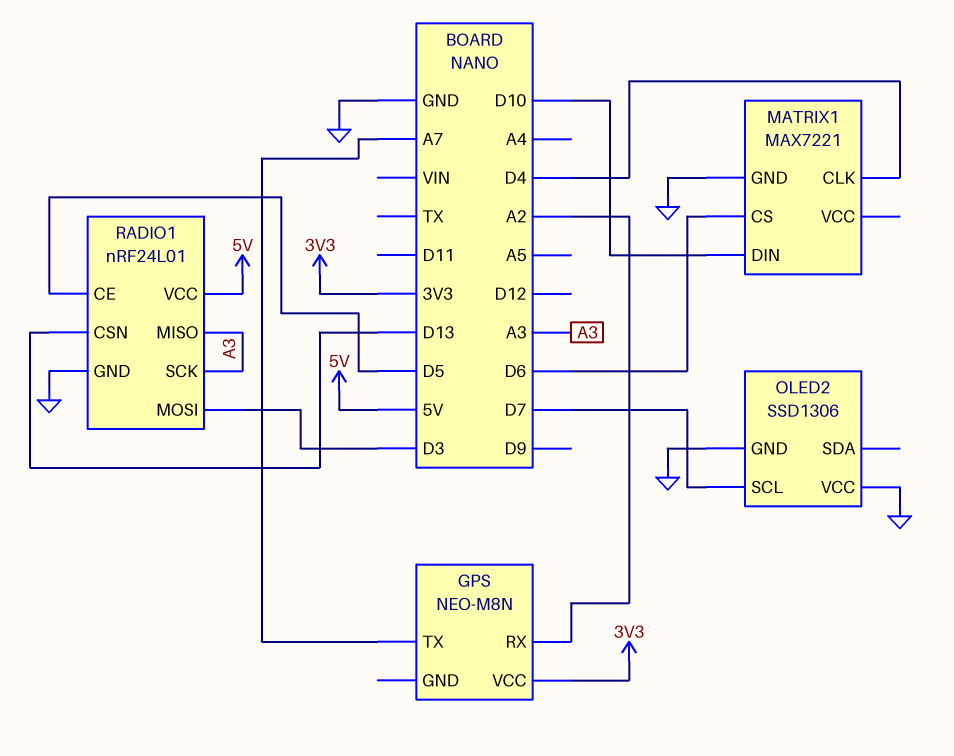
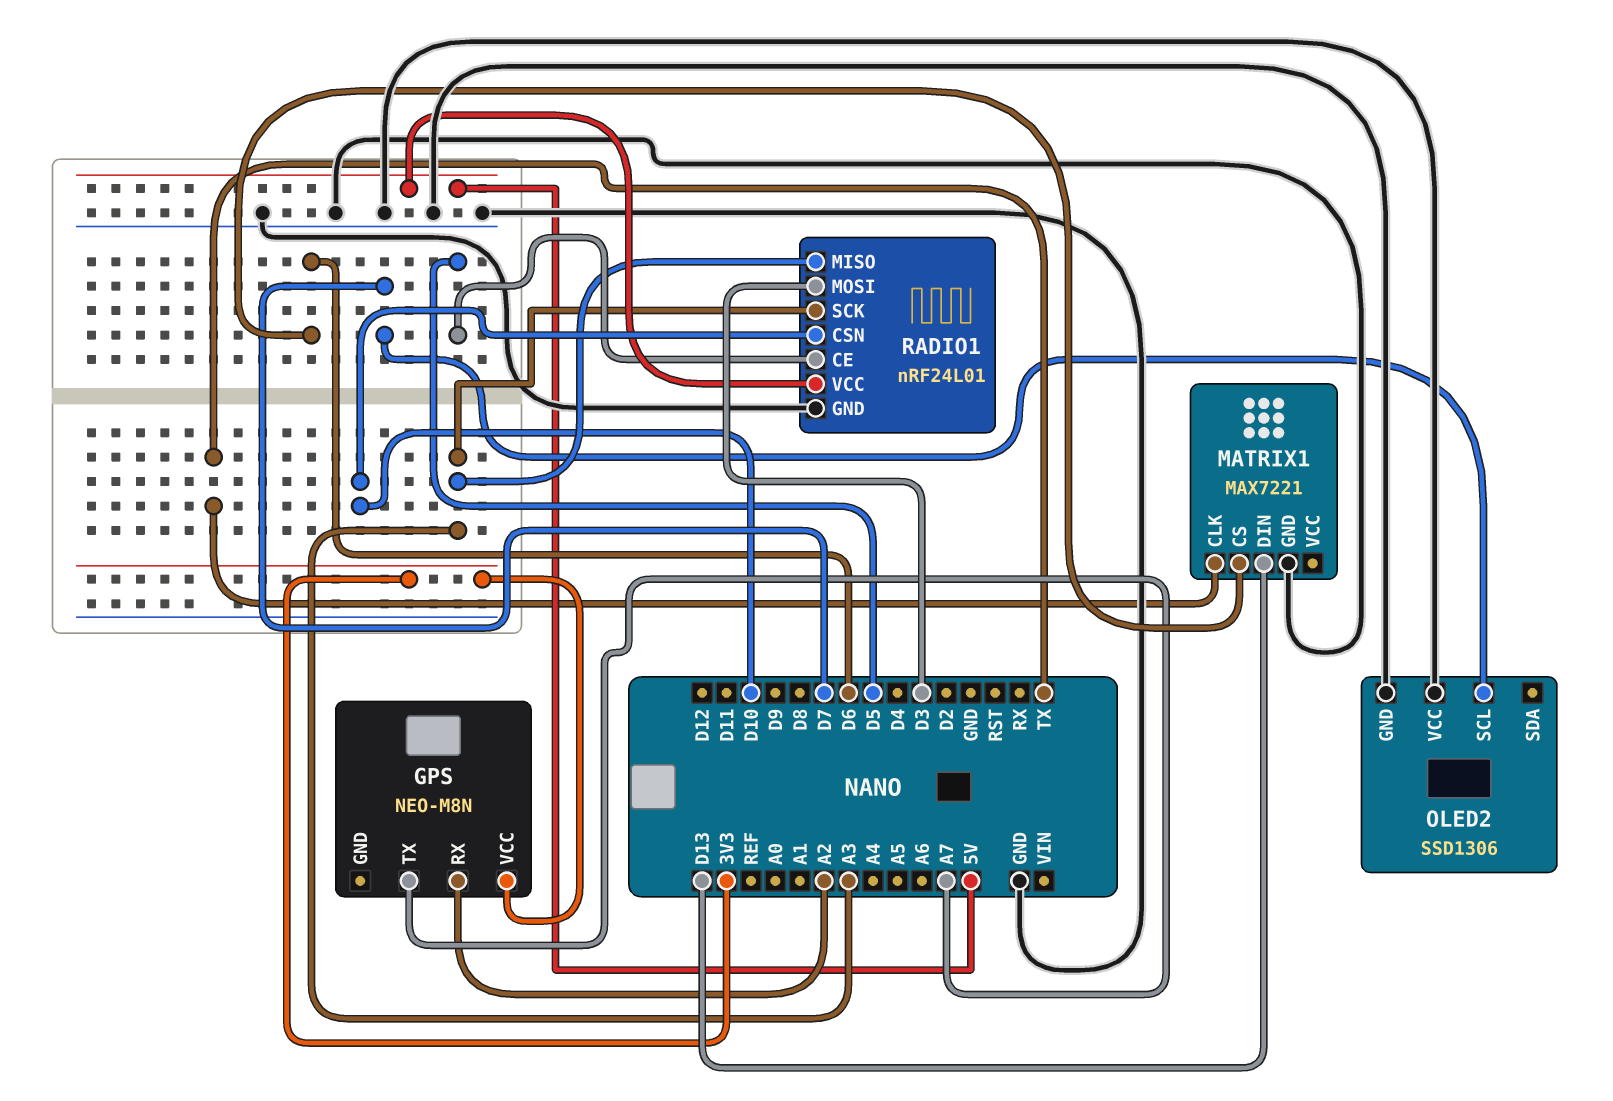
MATRIX1 pin CLK: D4 -> TX
MATRIX1 pin DIN: D10 -> D13
RADIO1 pin CSN: D13 -> D10

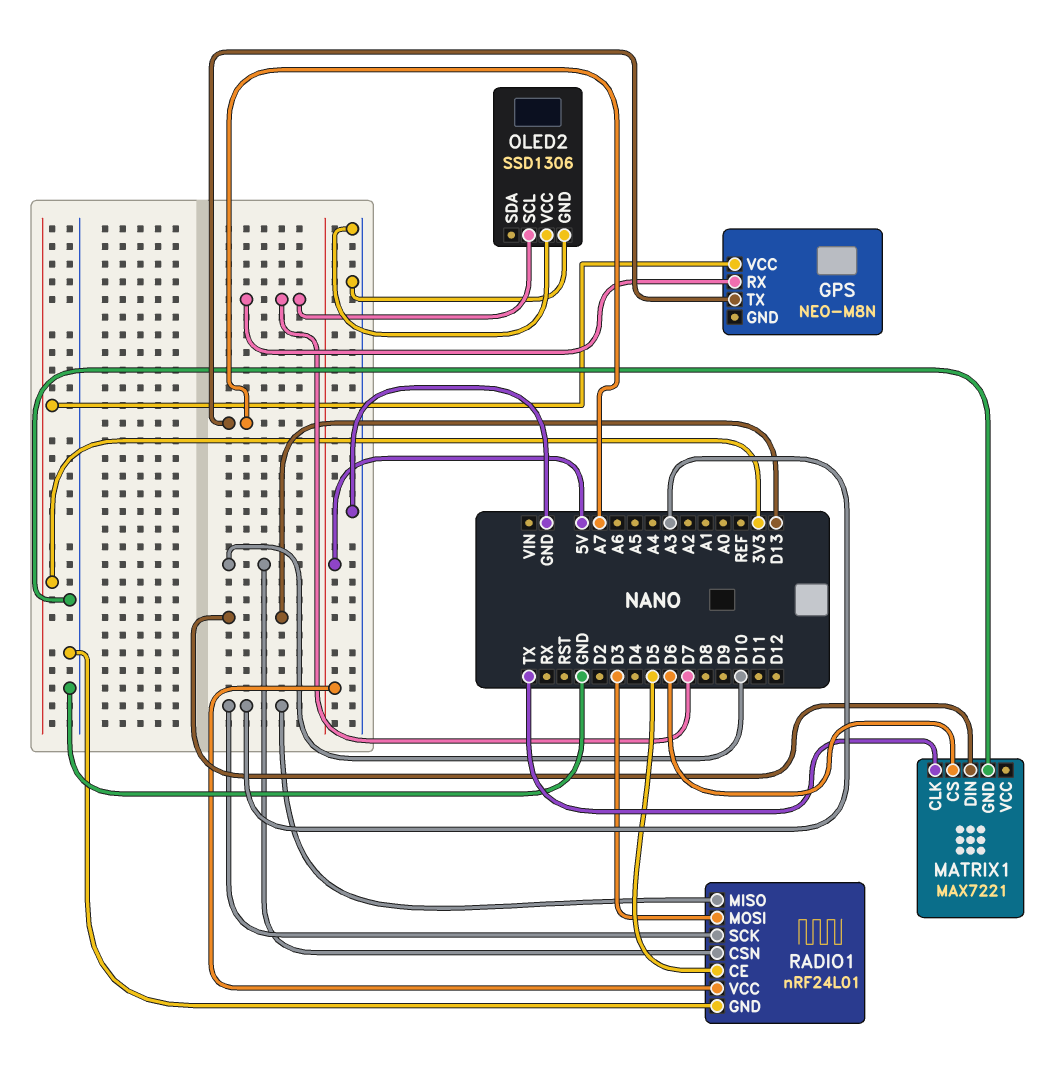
GPS pin RX: A2 -> D7

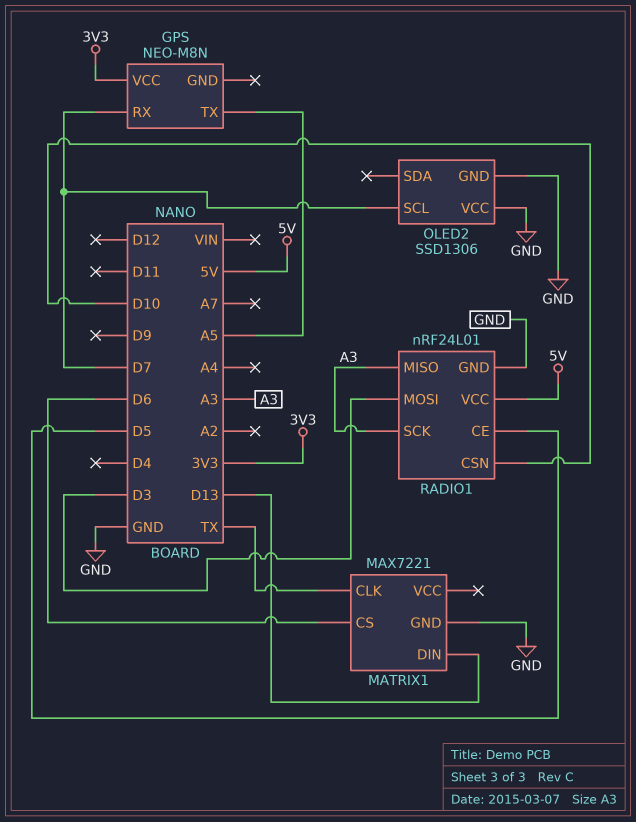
GPS pin TX: A7 -> A5

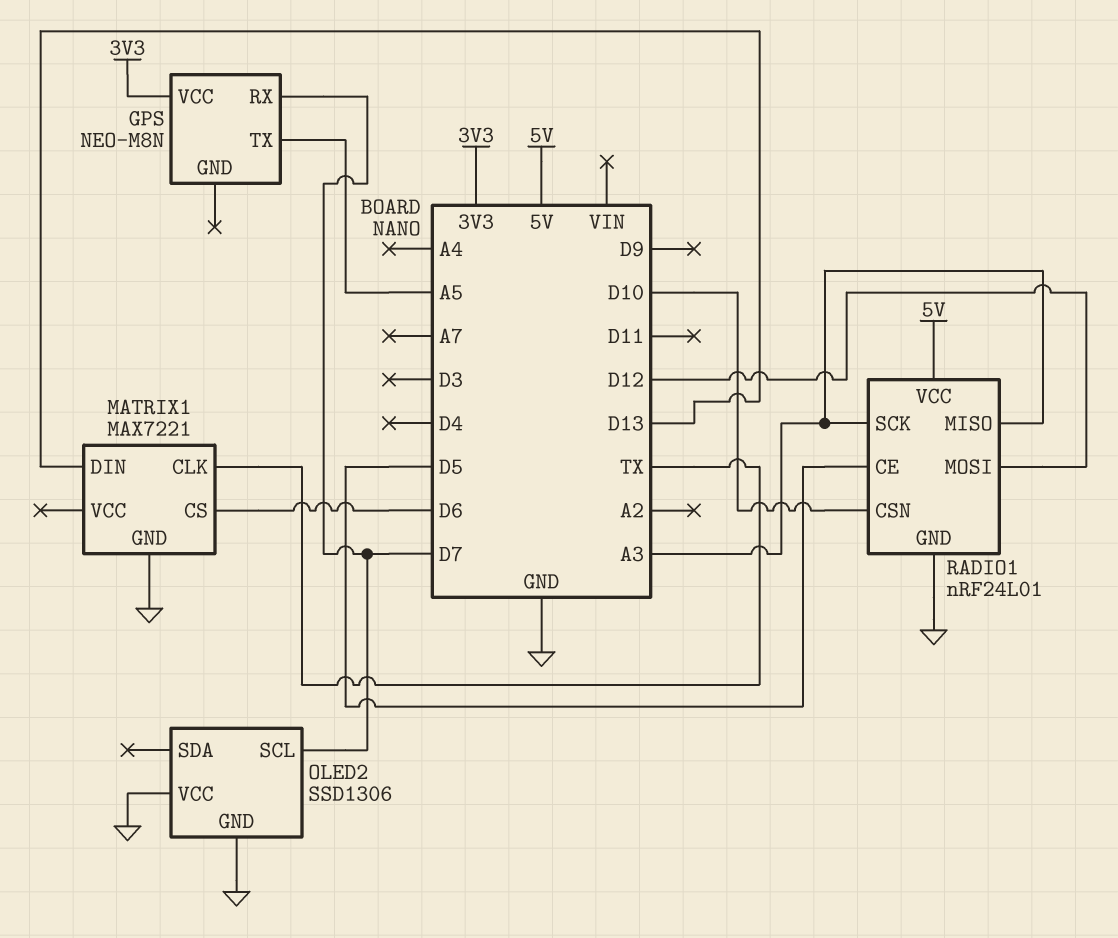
RADIO1 pin MOSI: D3 -> D12

